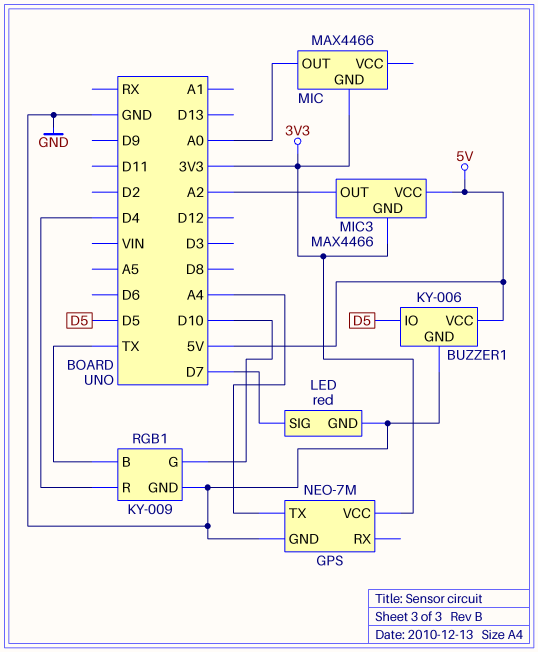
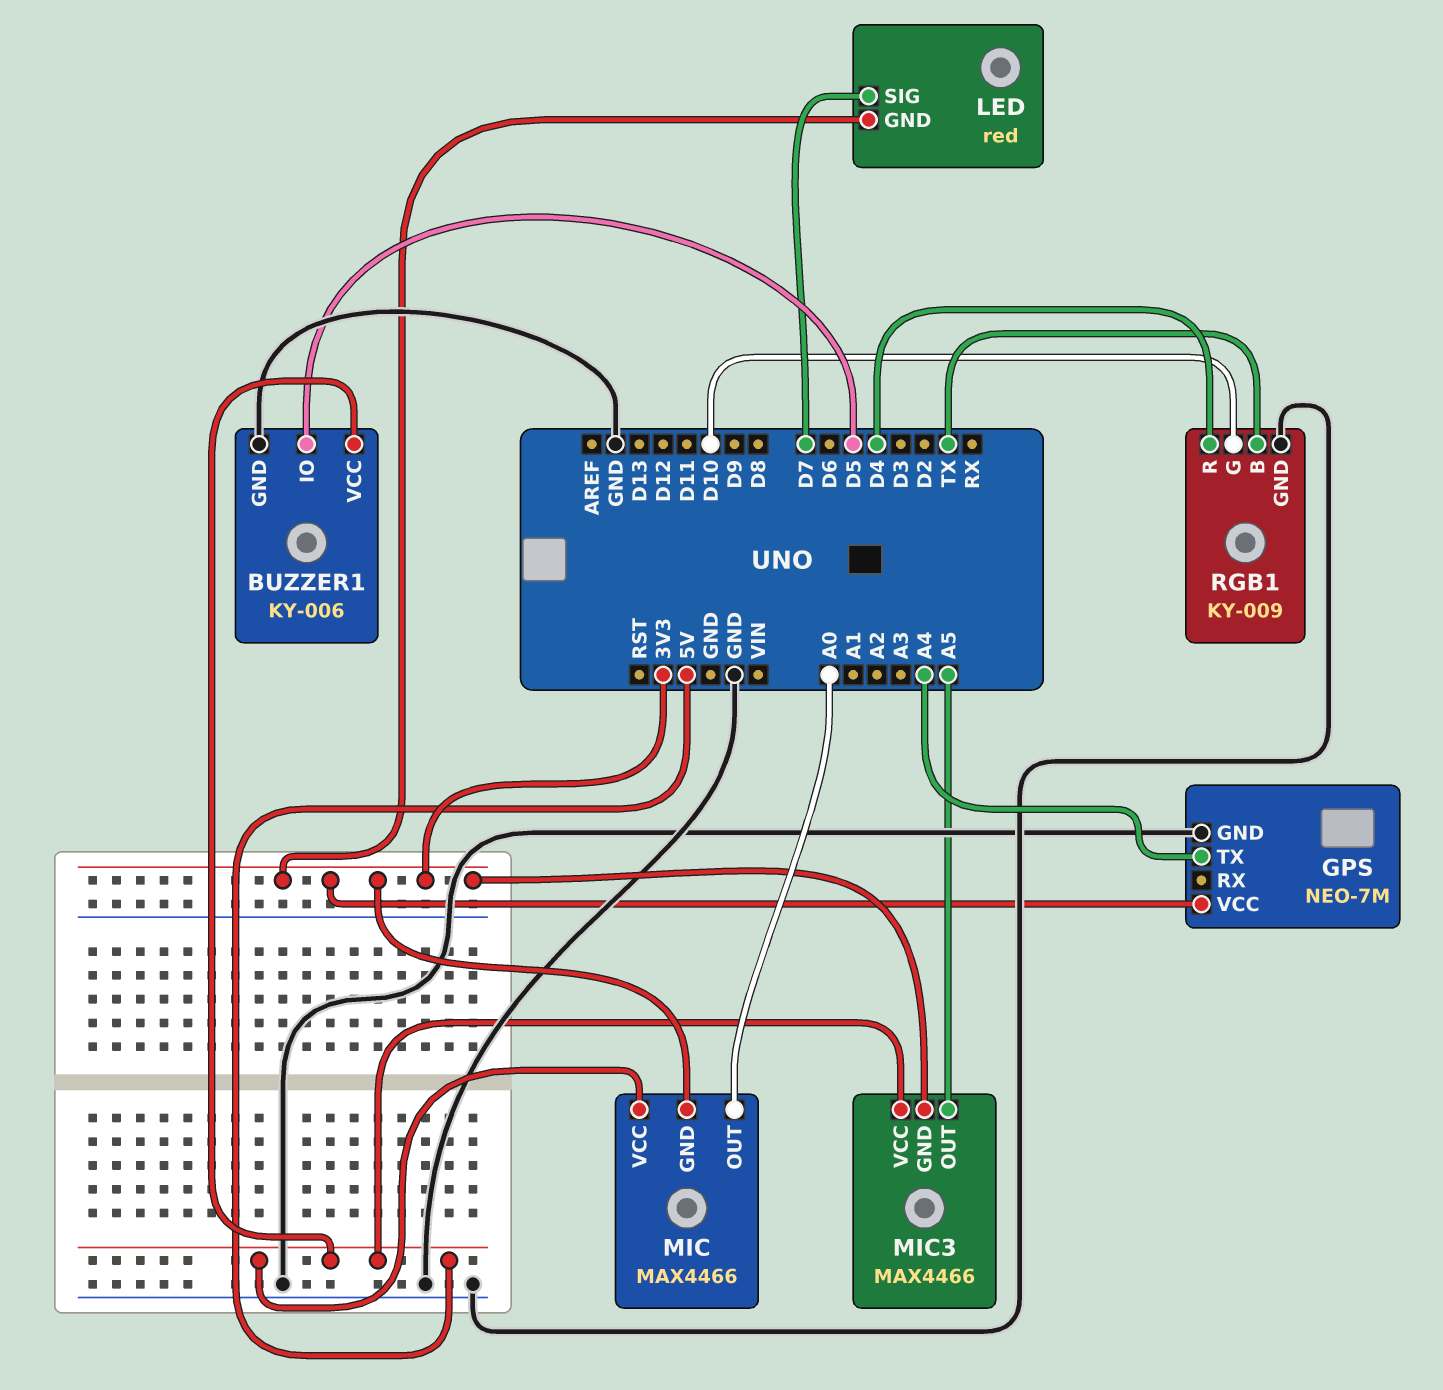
LED pin GND: GND -> 3V3
MIC pin VCC: none -> 5V
MIC3 pin OUT: A2 -> A5

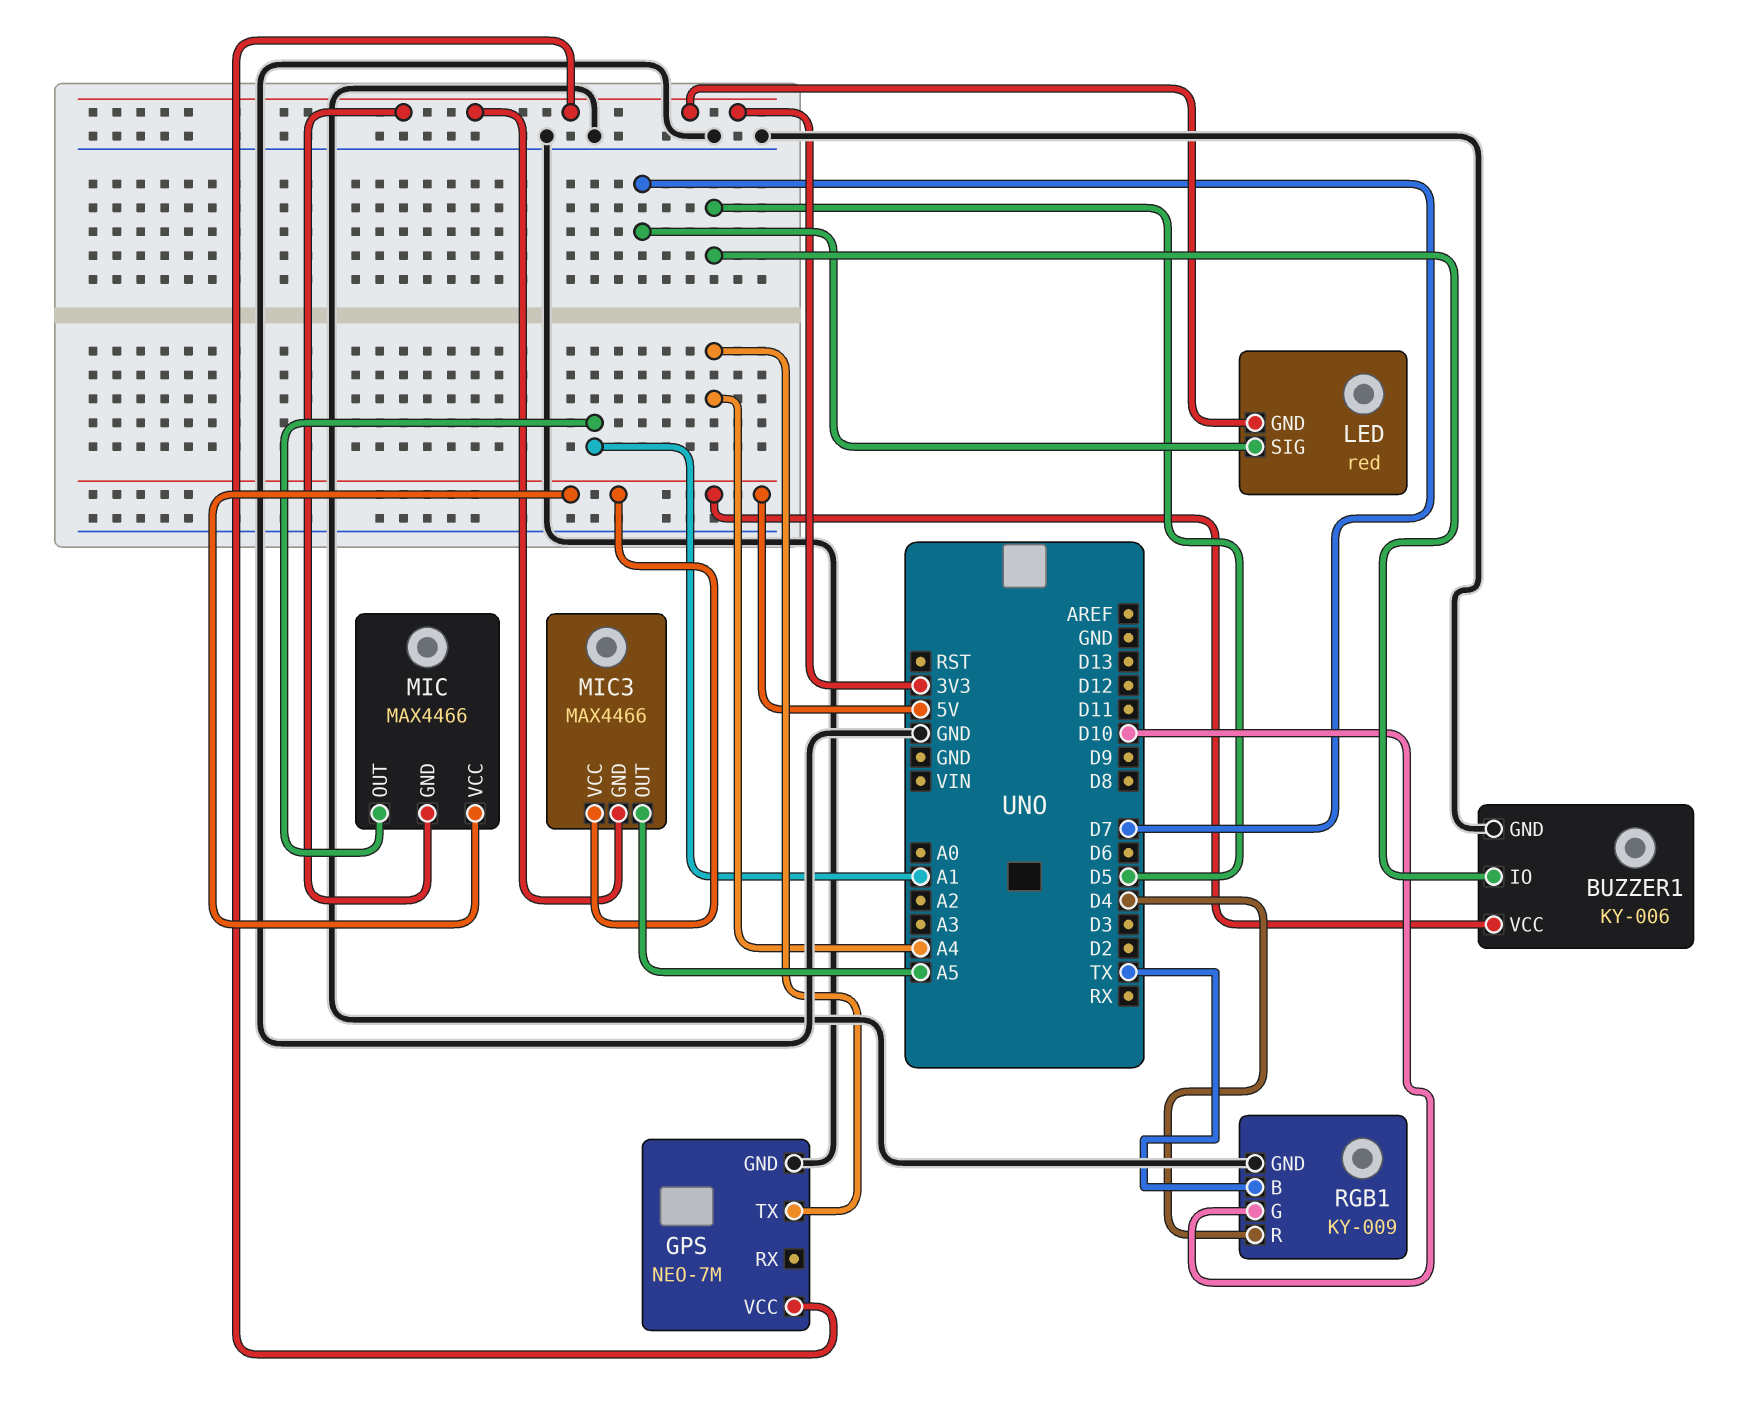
MIC pin OUT: A0 -> A1

